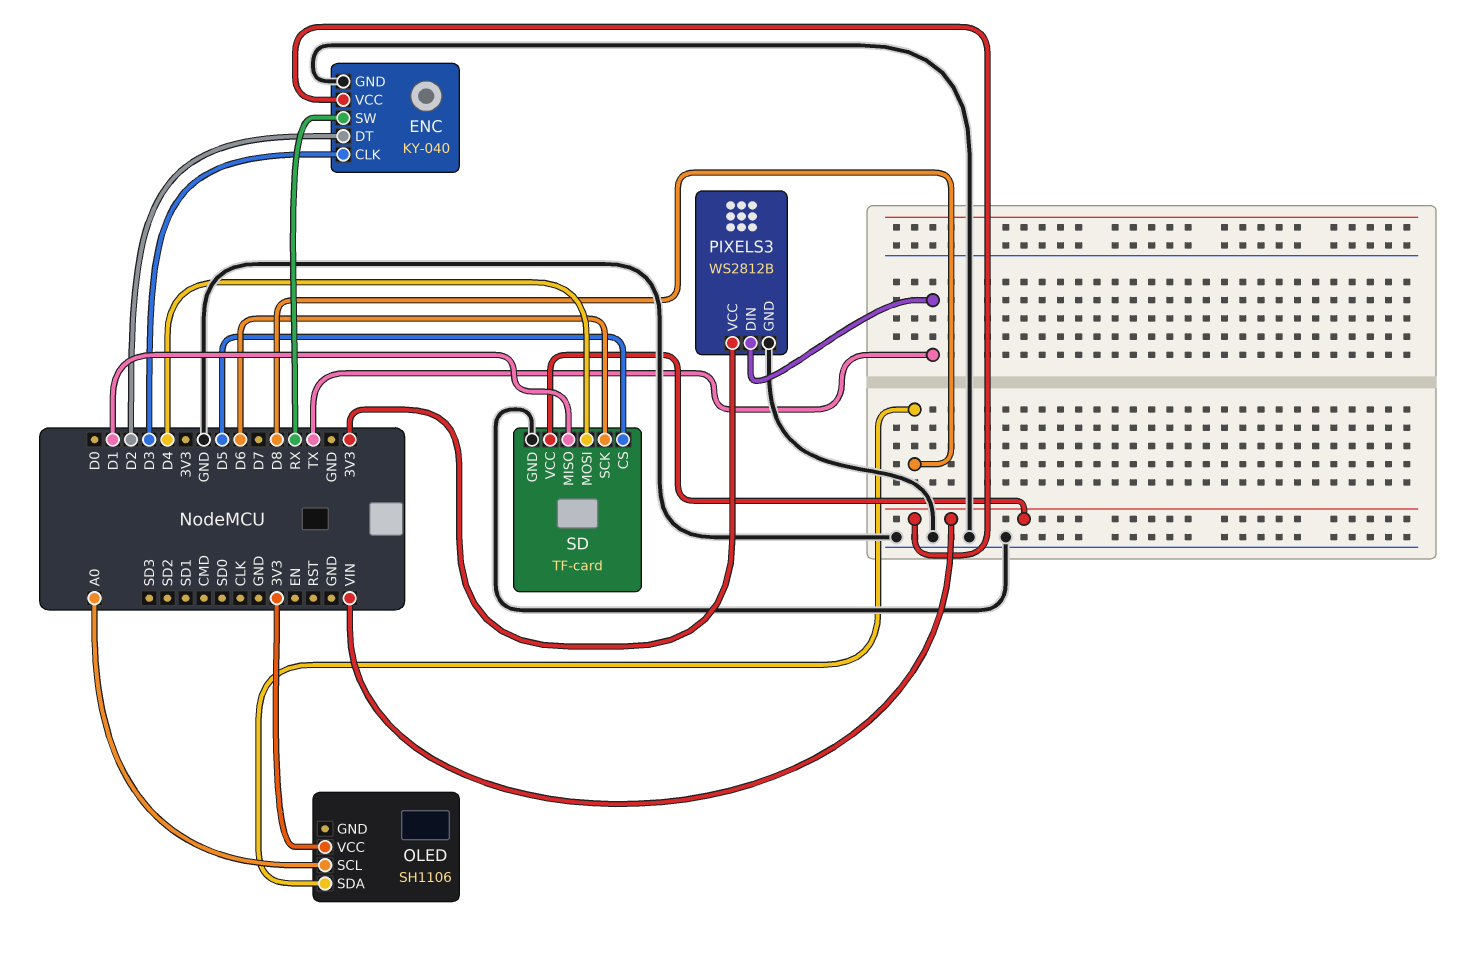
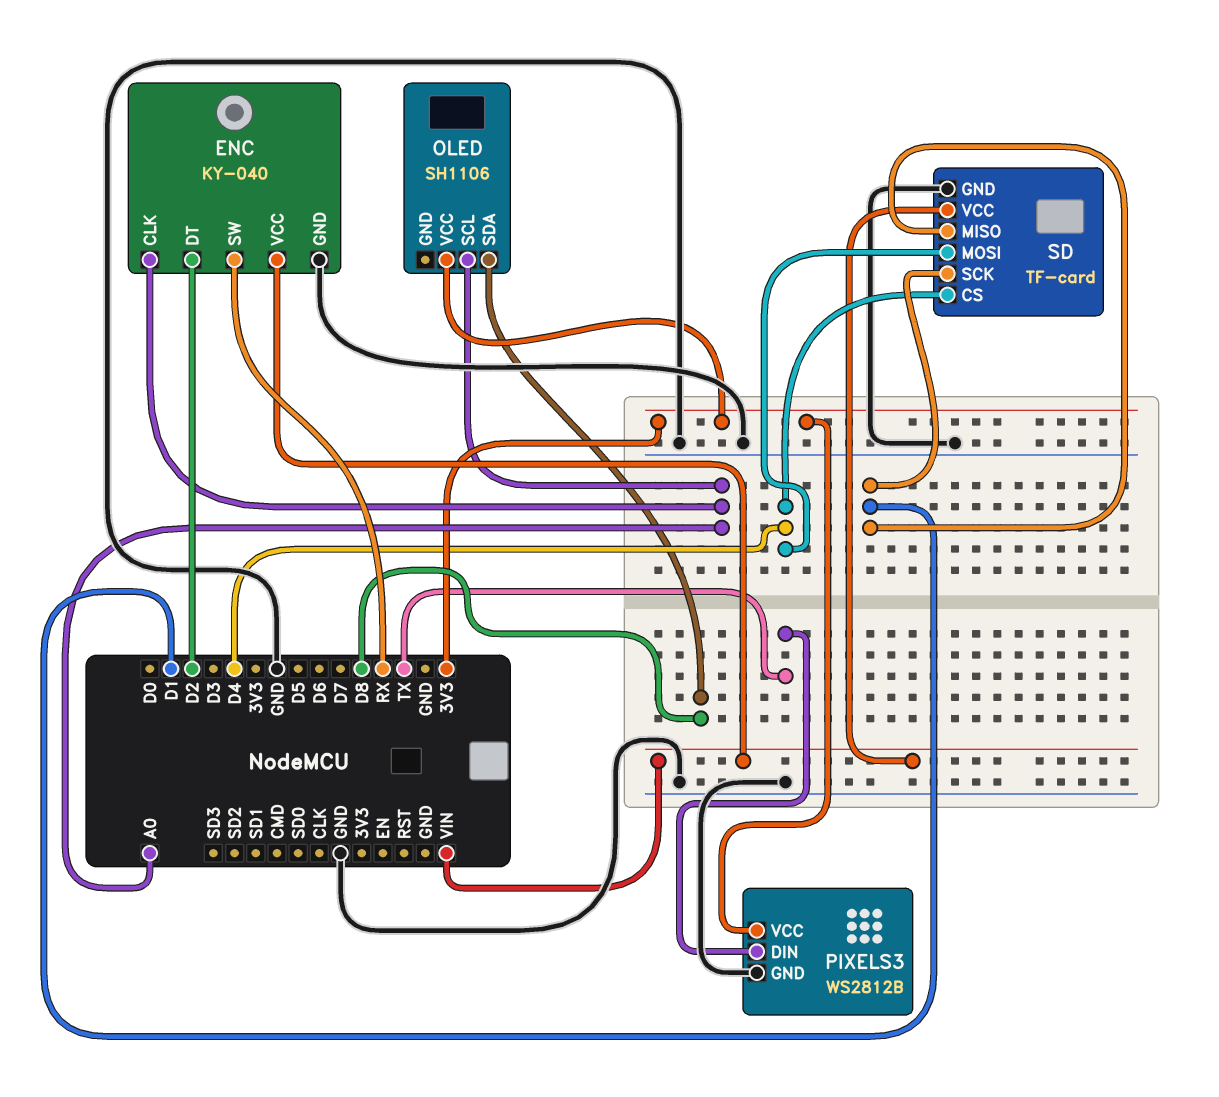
ENC pin CLK: D3 -> A0
SD pin CS: D5 -> D4
SD pin SCK: D6 -> D1

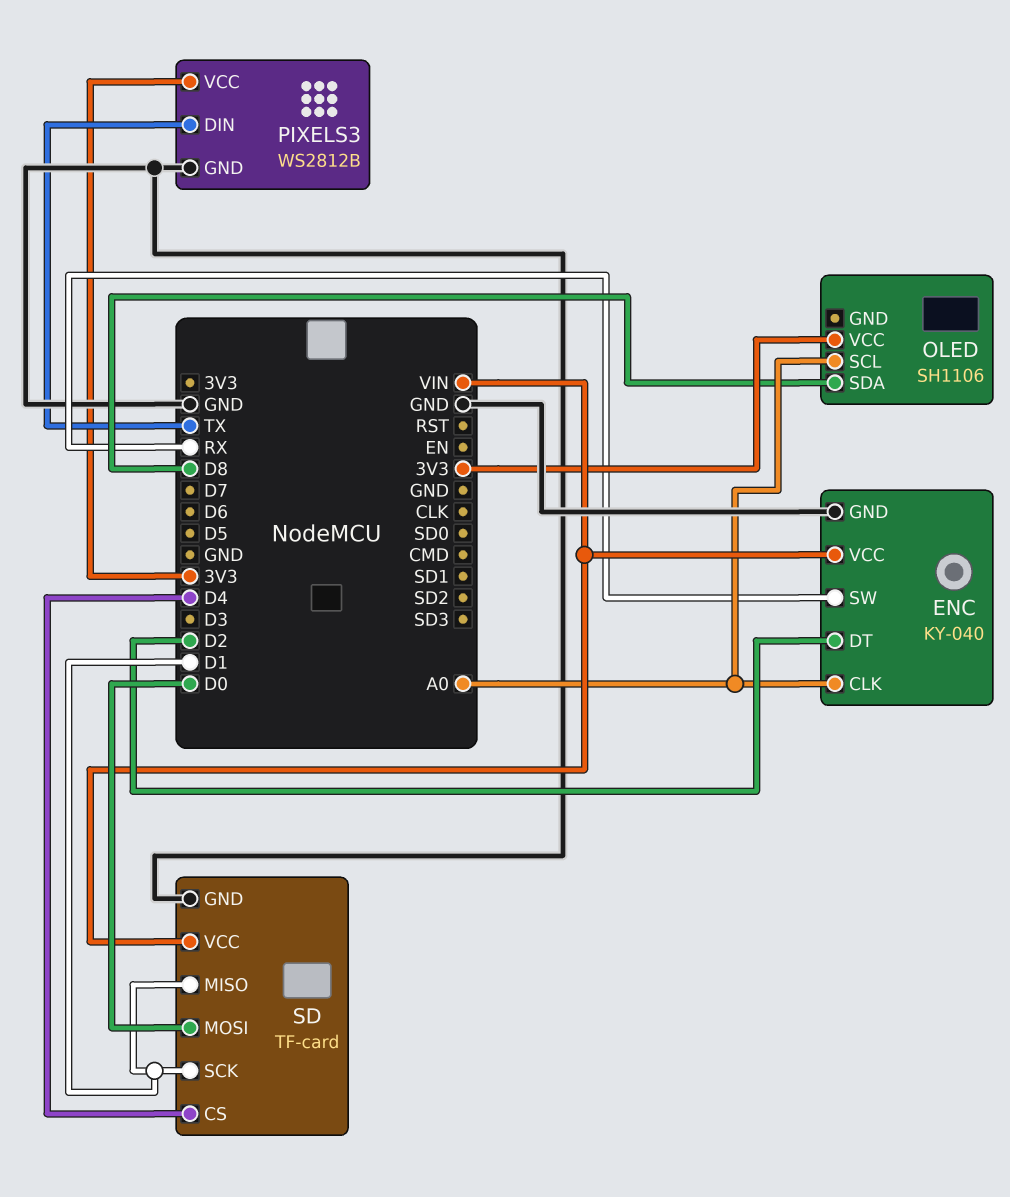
SD pin MOSI: D4 -> D0

